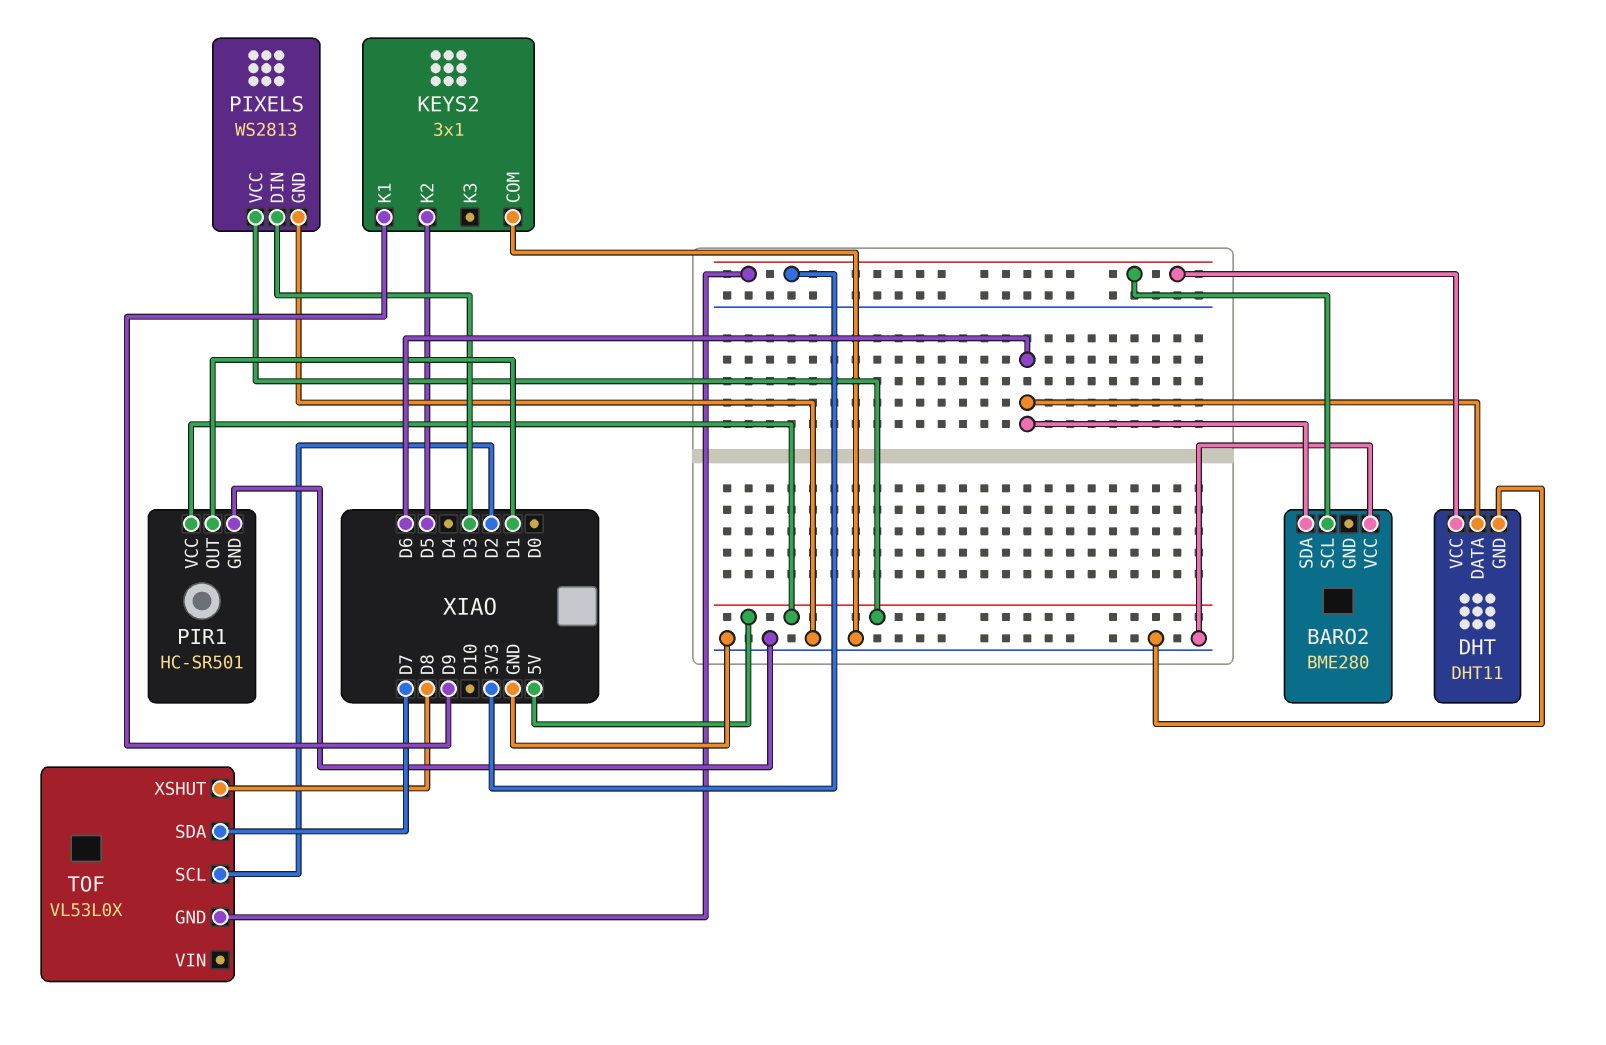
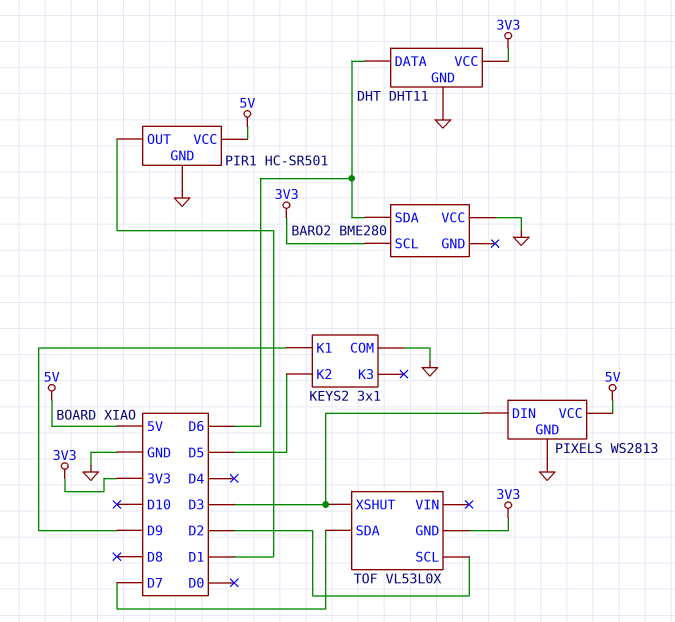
TOF pin XSHUT: D8 -> D3

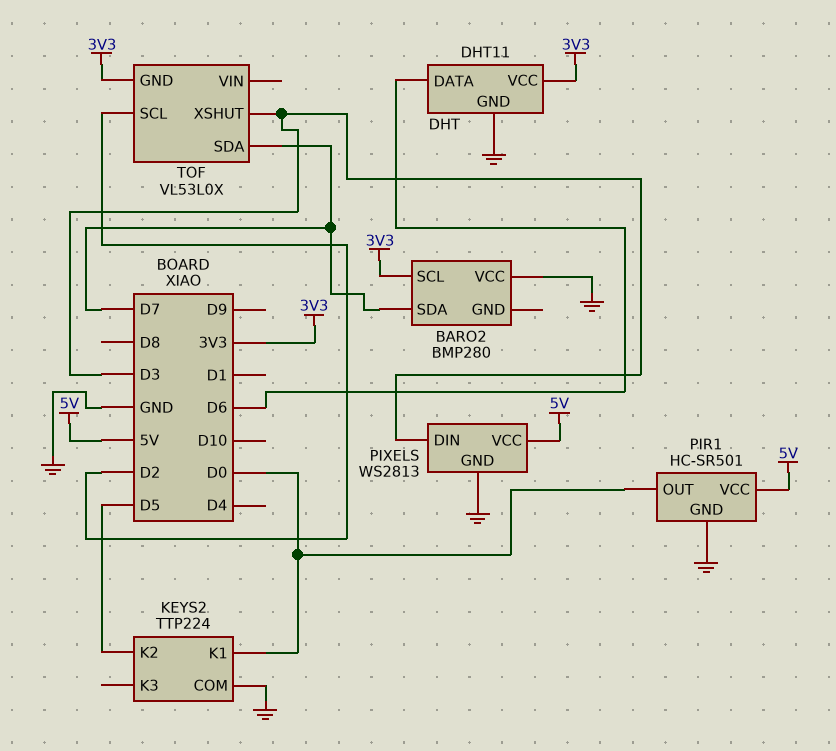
BARO2: BME280 -> BMP280
BARO2 pin SDA: D6 -> D7
KEYS2: 3x1 -> TTP224
KEYS2 pin K1: D9 -> D0
PIR1 pin OUT: D1 -> D0

